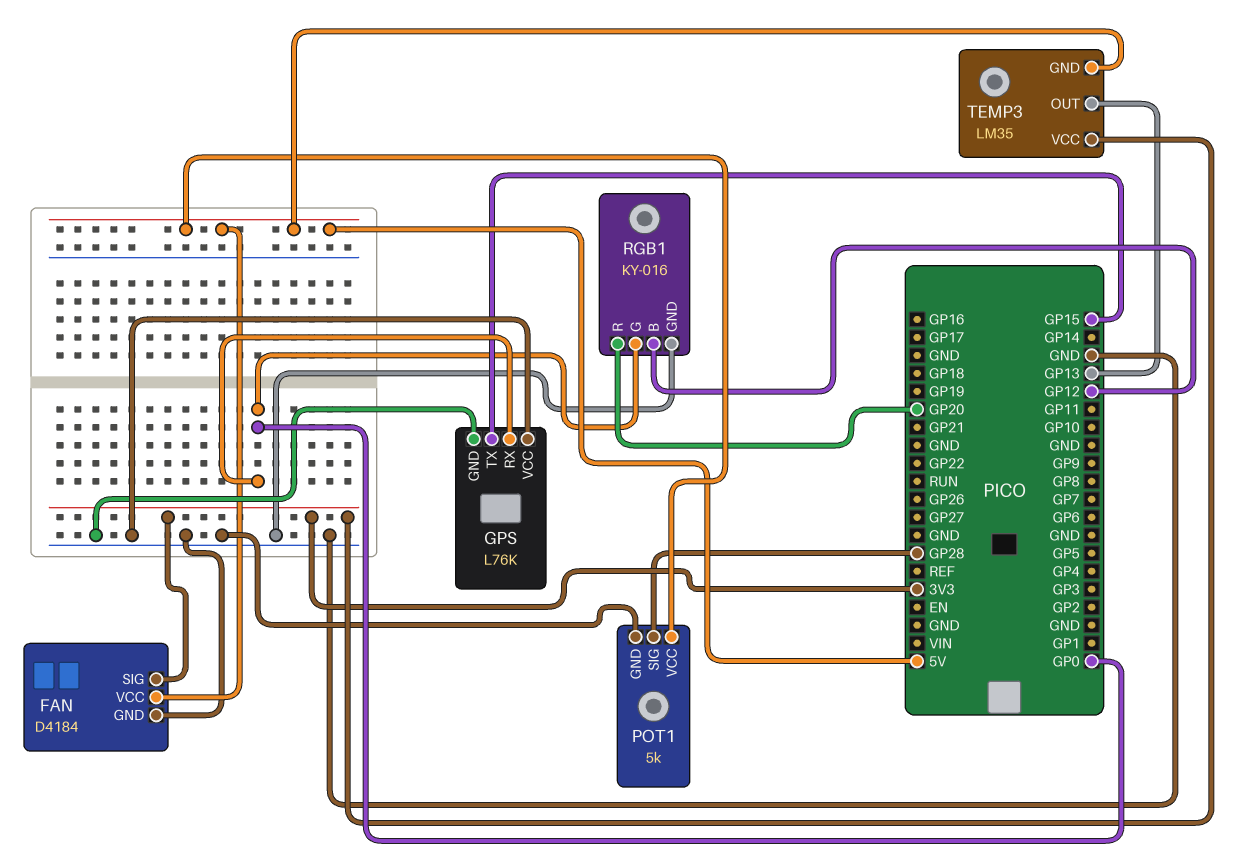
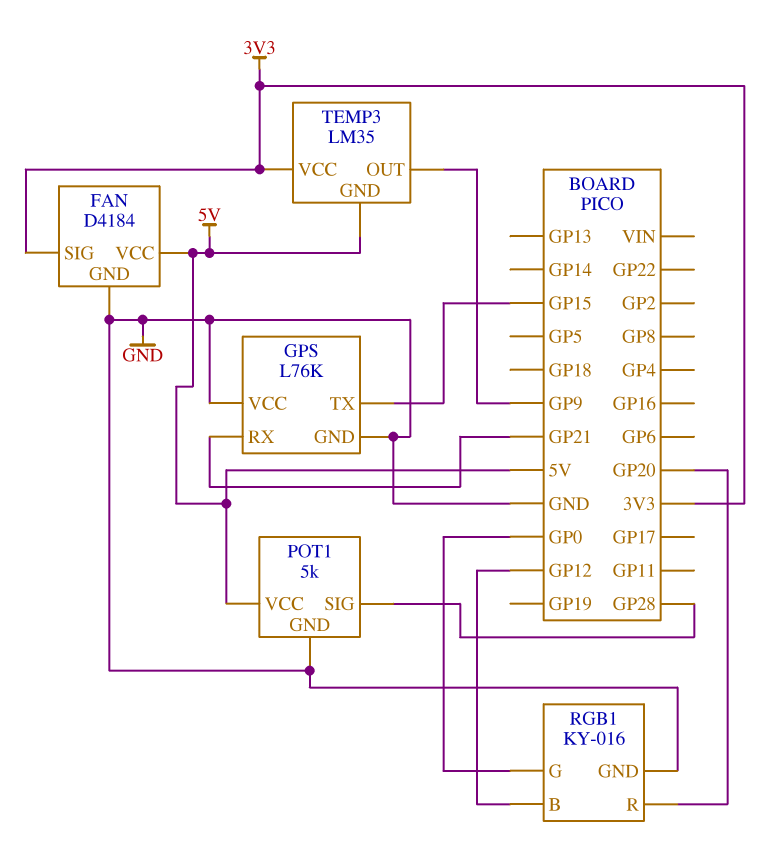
GPS pin RX: GP0 -> GP21
TEMP3 pin OUT: GP13 -> GP9

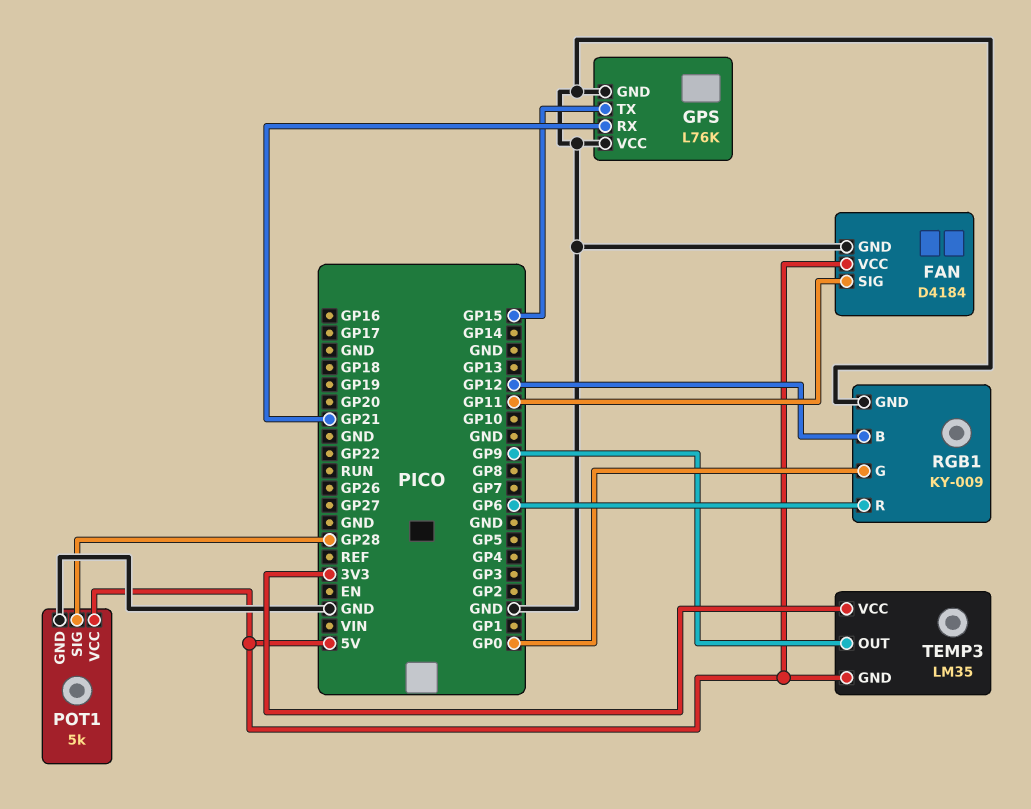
FAN pin SIG: 3V3 -> GP11
RGB1: KY-016 -> KY-009
RGB1 pin R: GP20 -> GP6

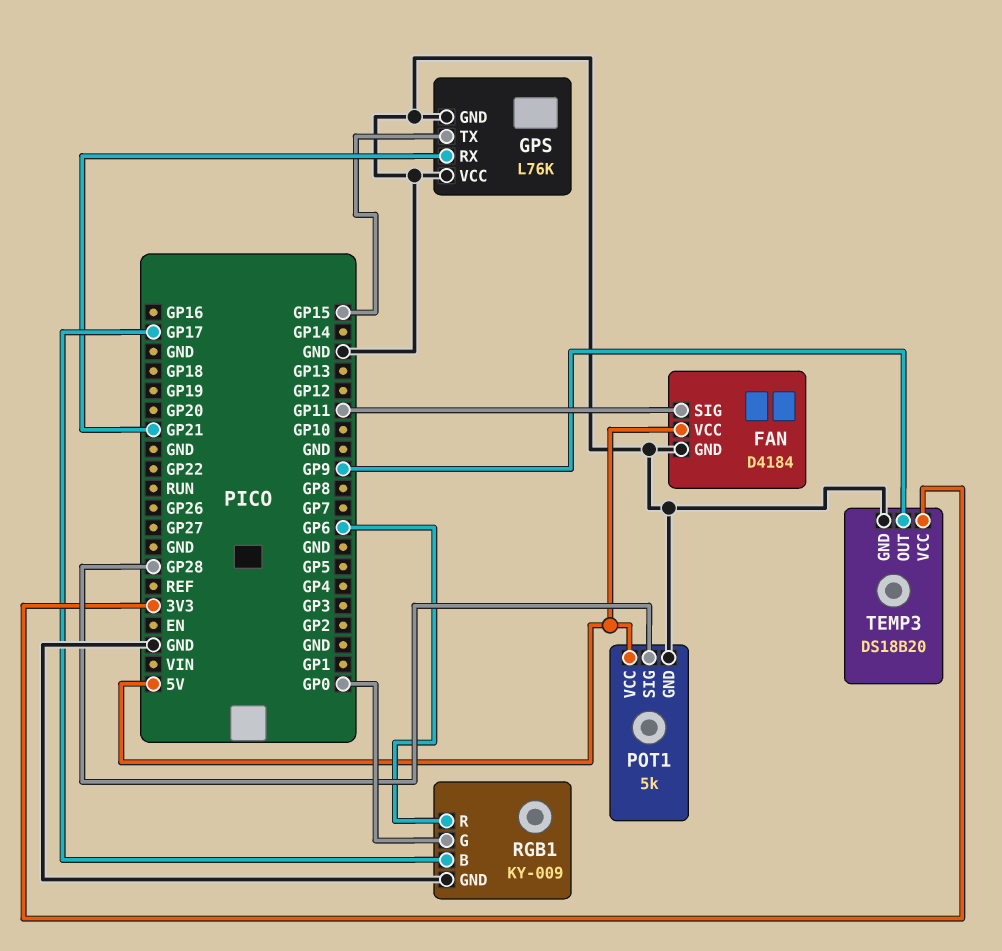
RGB1 pin B: GP12 -> GP17
TEMP3: LM35 -> DS18B20
TEMP3 pin GND: 5V -> GND

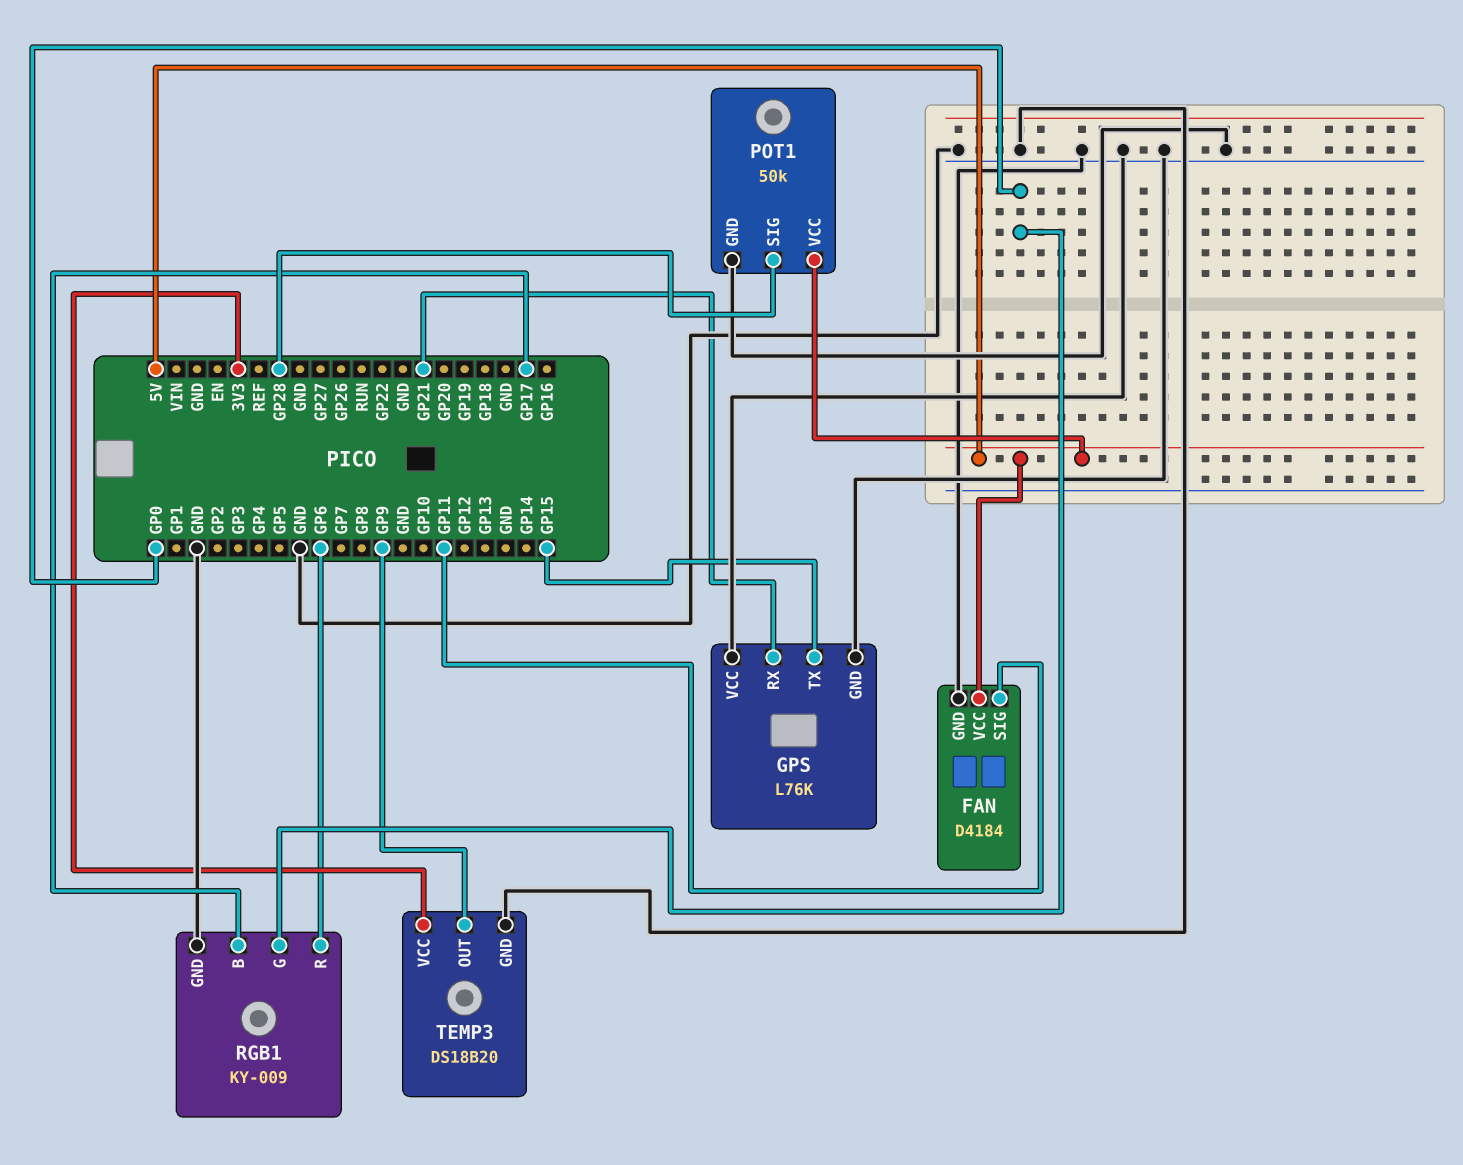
POT1: 5k -> 50k

